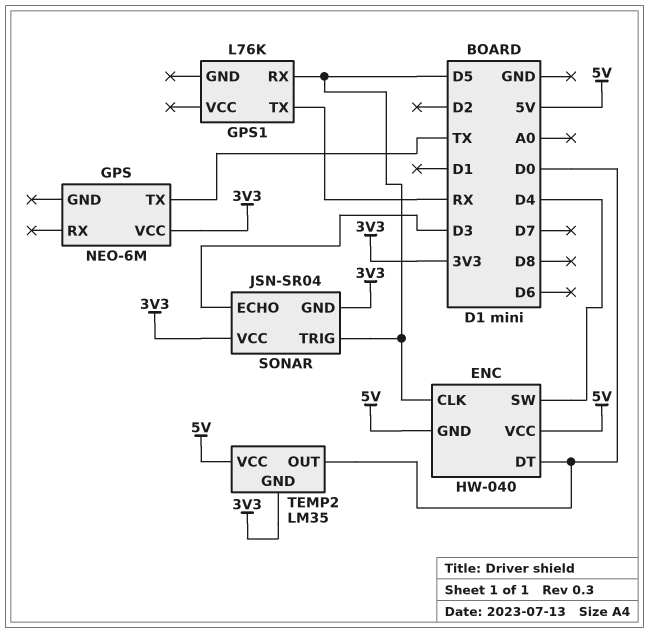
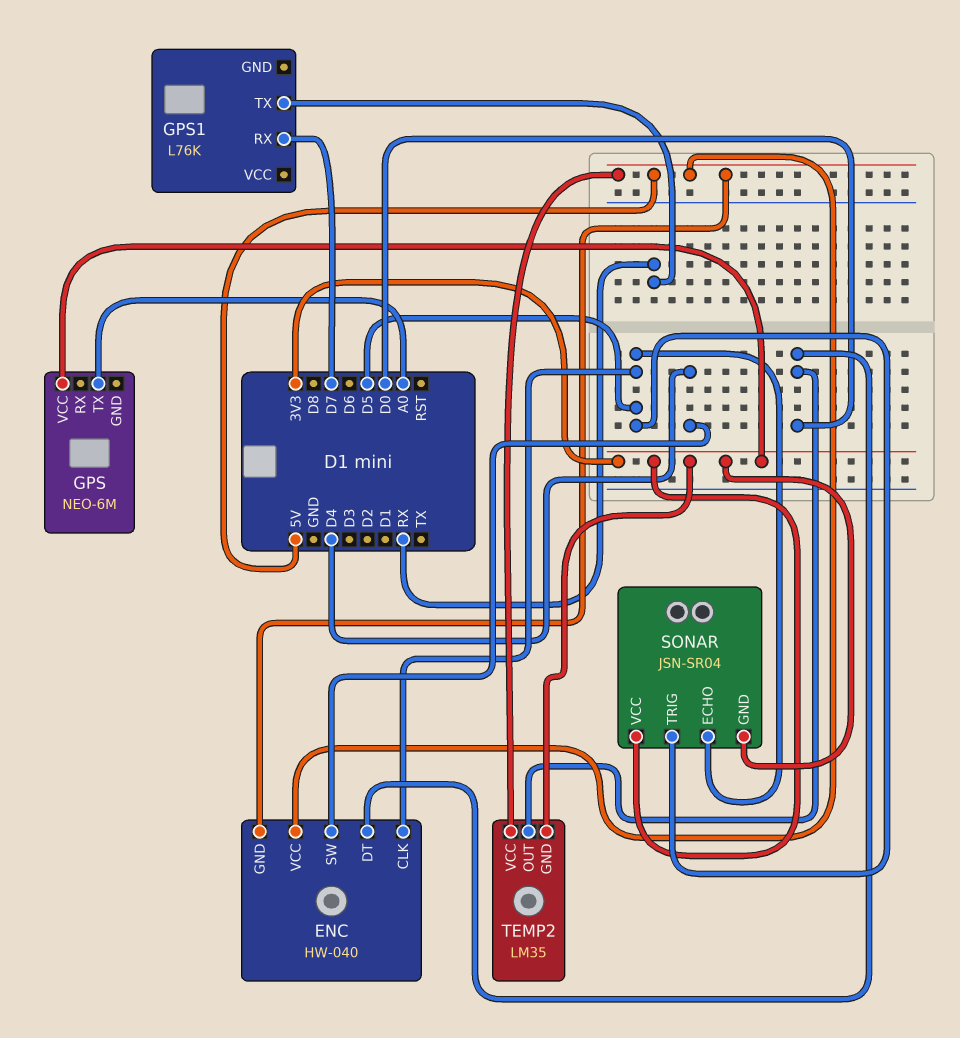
GPS pin TX: TX -> A0
GPS1 pin RX: D5 -> D7
SONAR pin ECHO: D3 -> D5

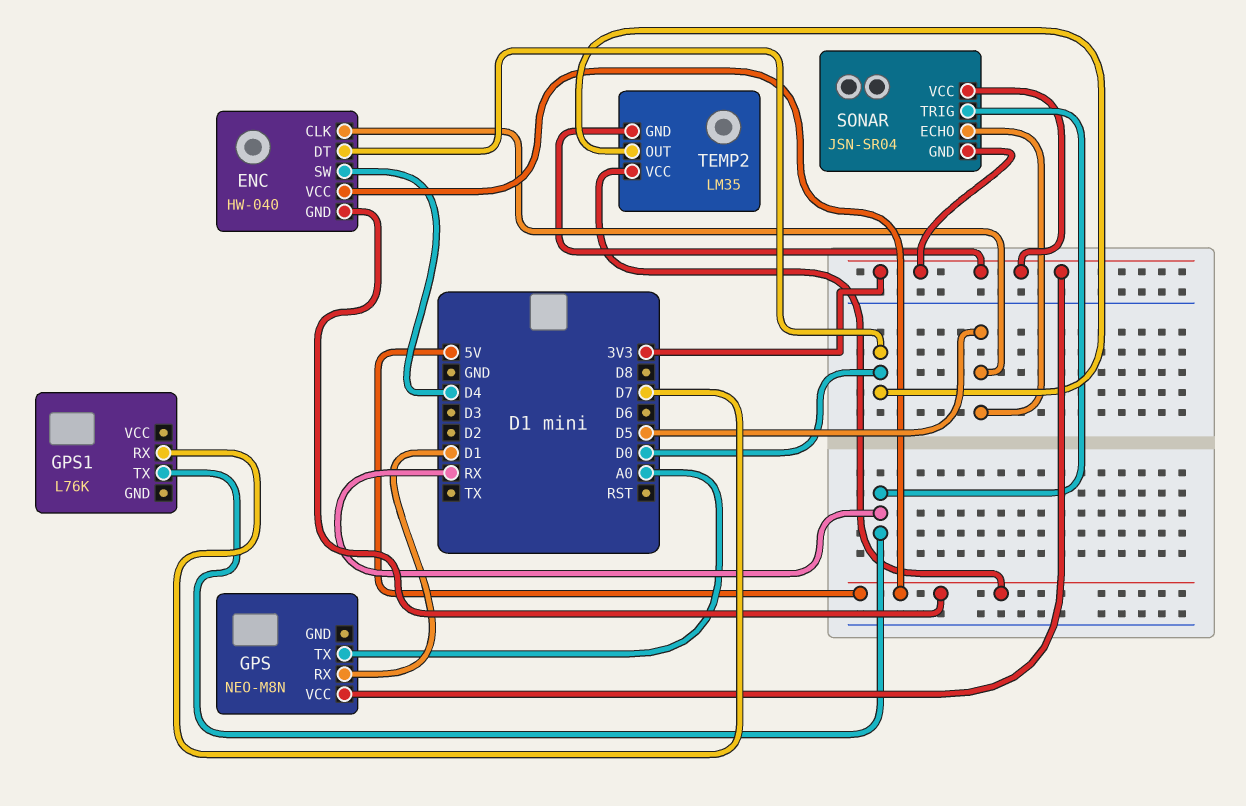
GPS: NEO-6M -> NEO-M8N
GPS pin RX: none -> D1
SONAR pin TRIG: D5 -> RX

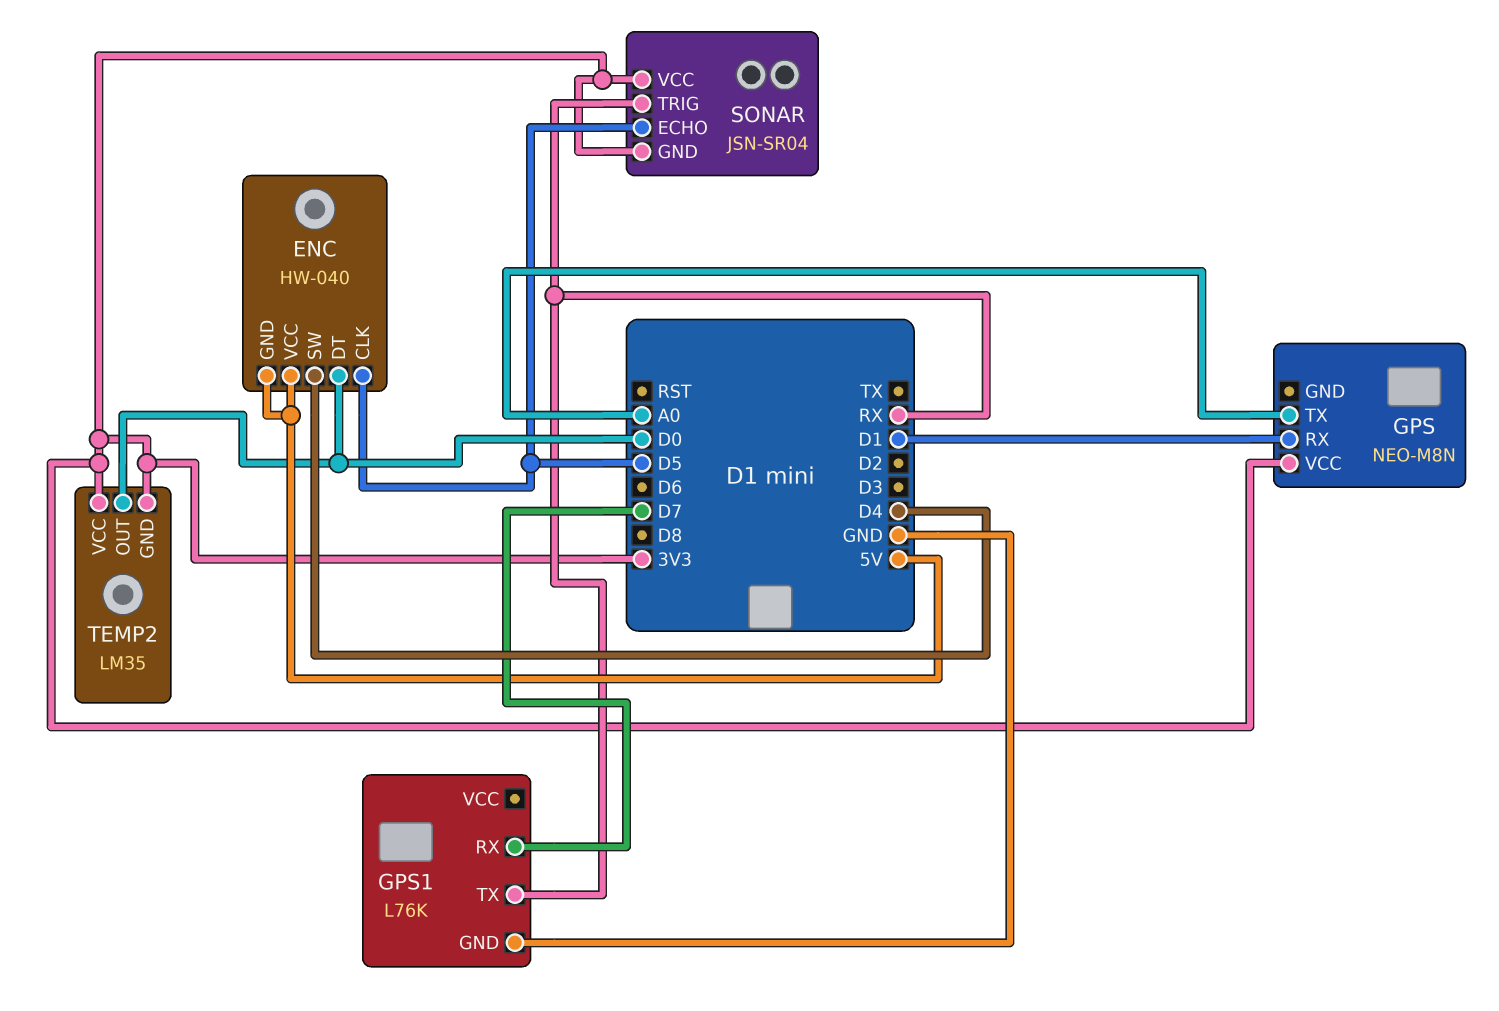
GPS1 pin GND: none -> GND
TEMP2 pin VCC: 5V -> 3V3

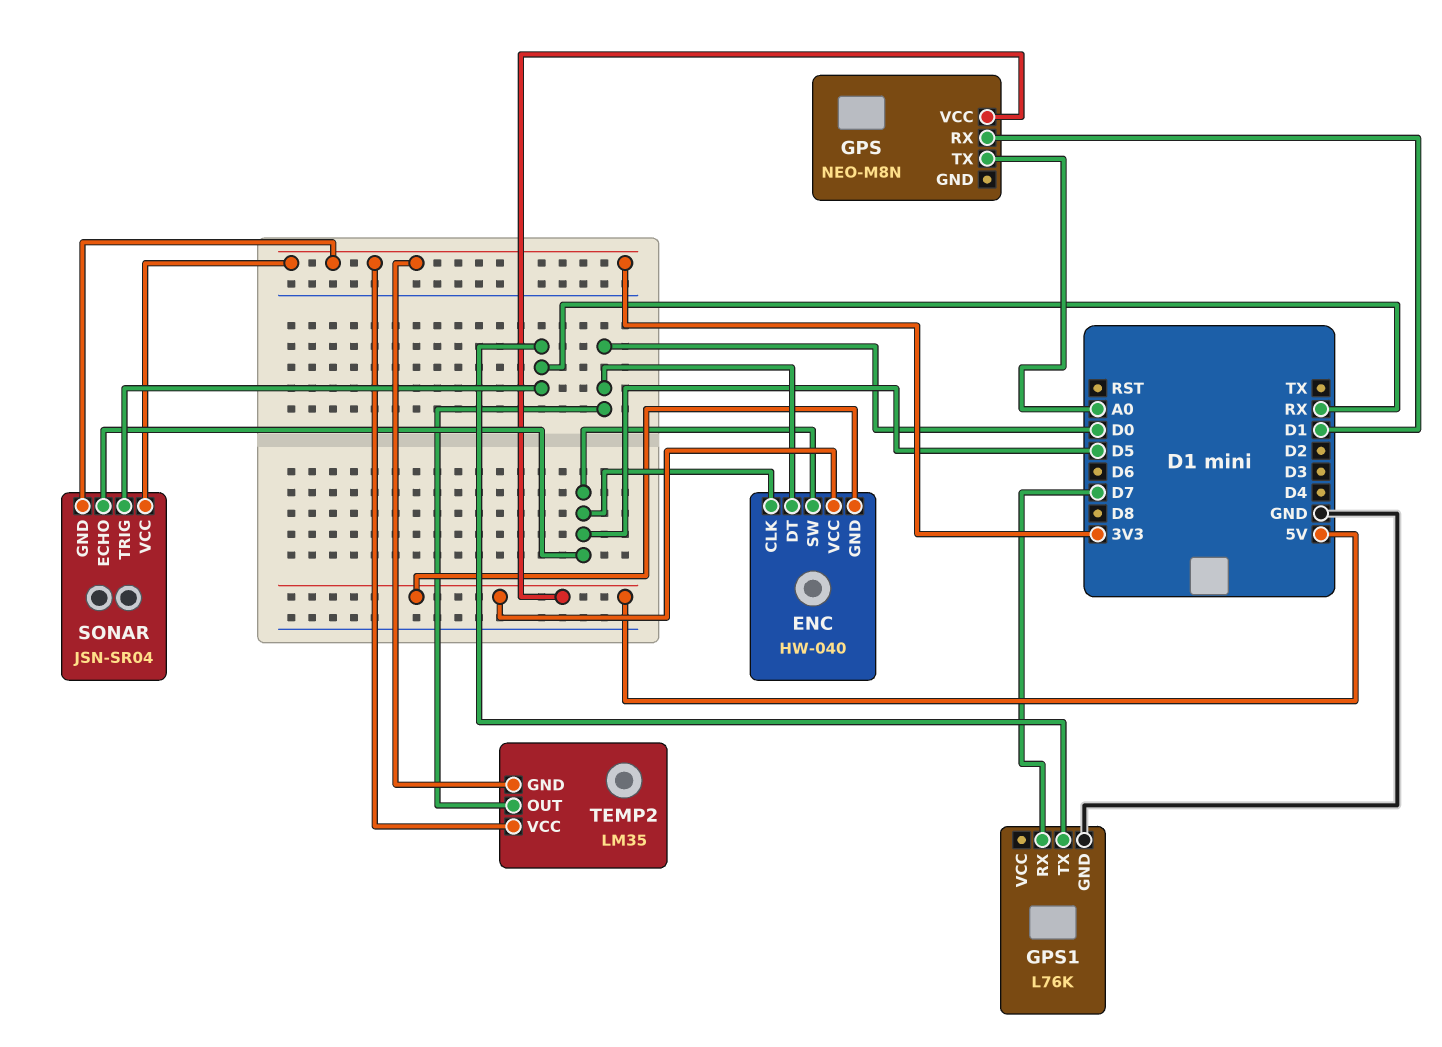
ENC pin SW: D4 -> D5
GPS pin VCC: 3V3 -> 5V

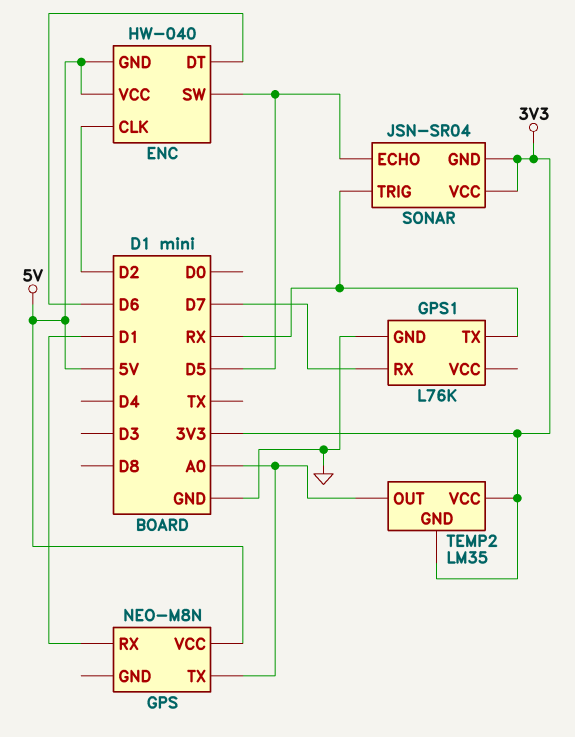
ENC pin CLK: D5 -> D2
ENC pin DT: D0 -> D6
TEMP2 pin OUT: D0 -> A0

